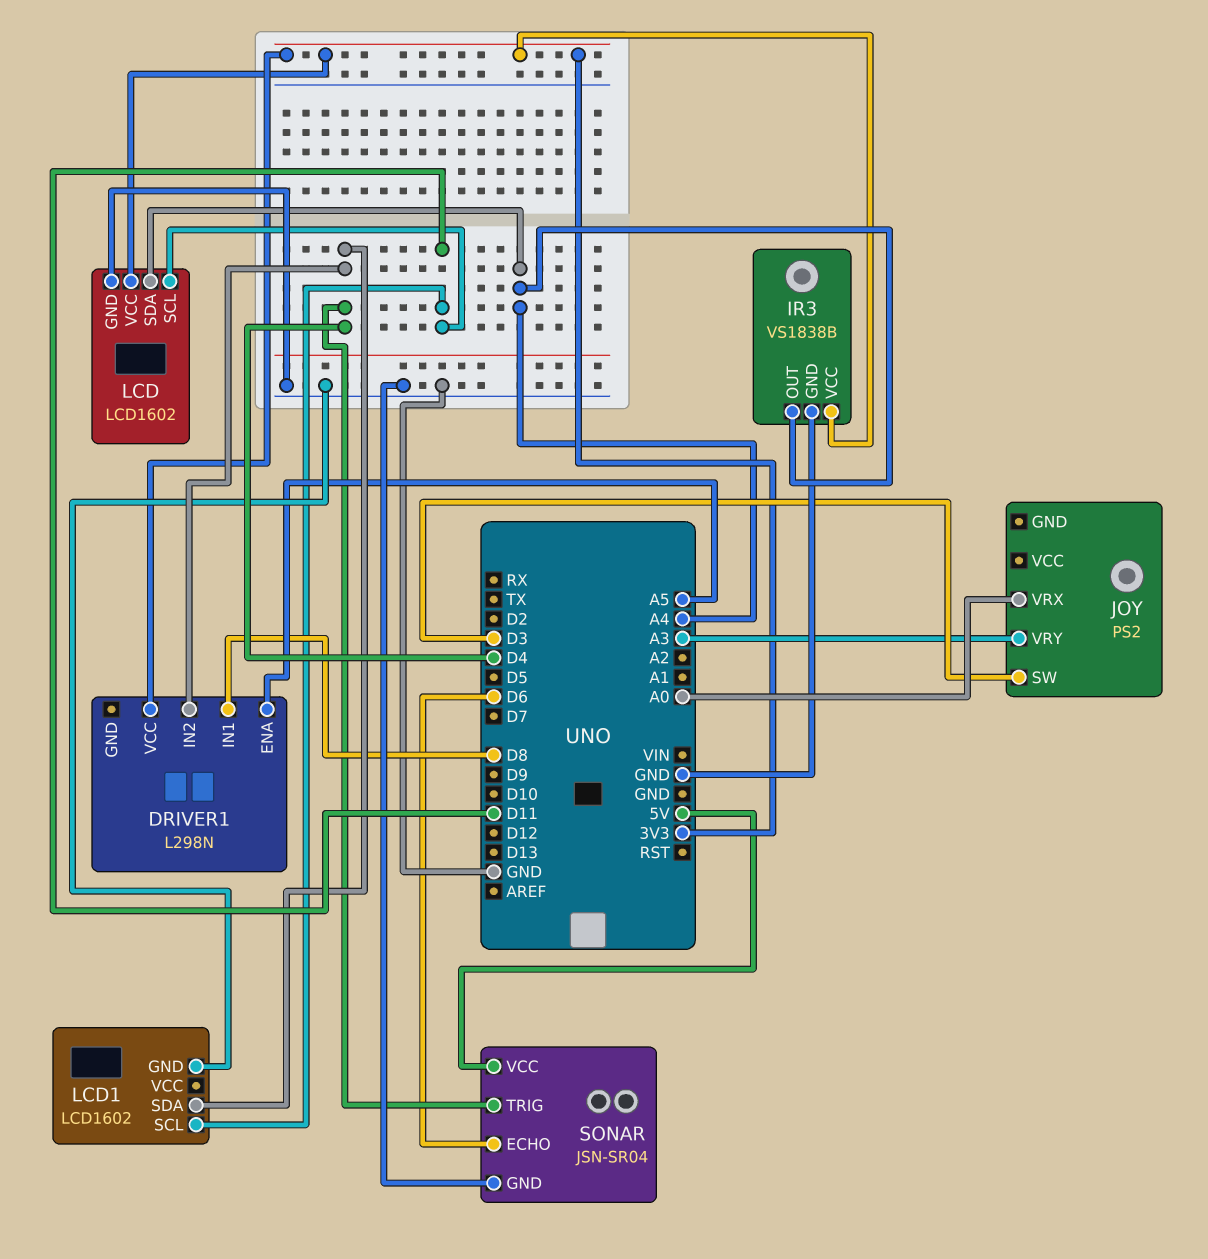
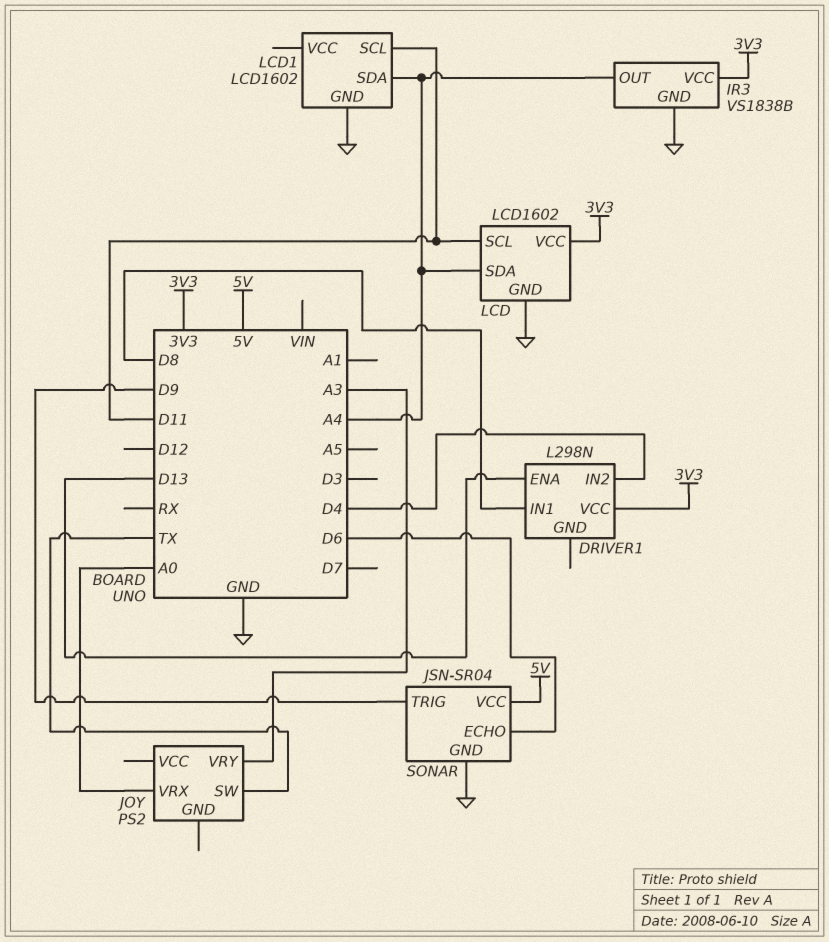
DRIVER1 pin ENA: A5 -> D13
JOY pin SW: D3 -> TX
LCD1 pin SDA: D4 -> A4
SONAR pin TRIG: D4 -> D9

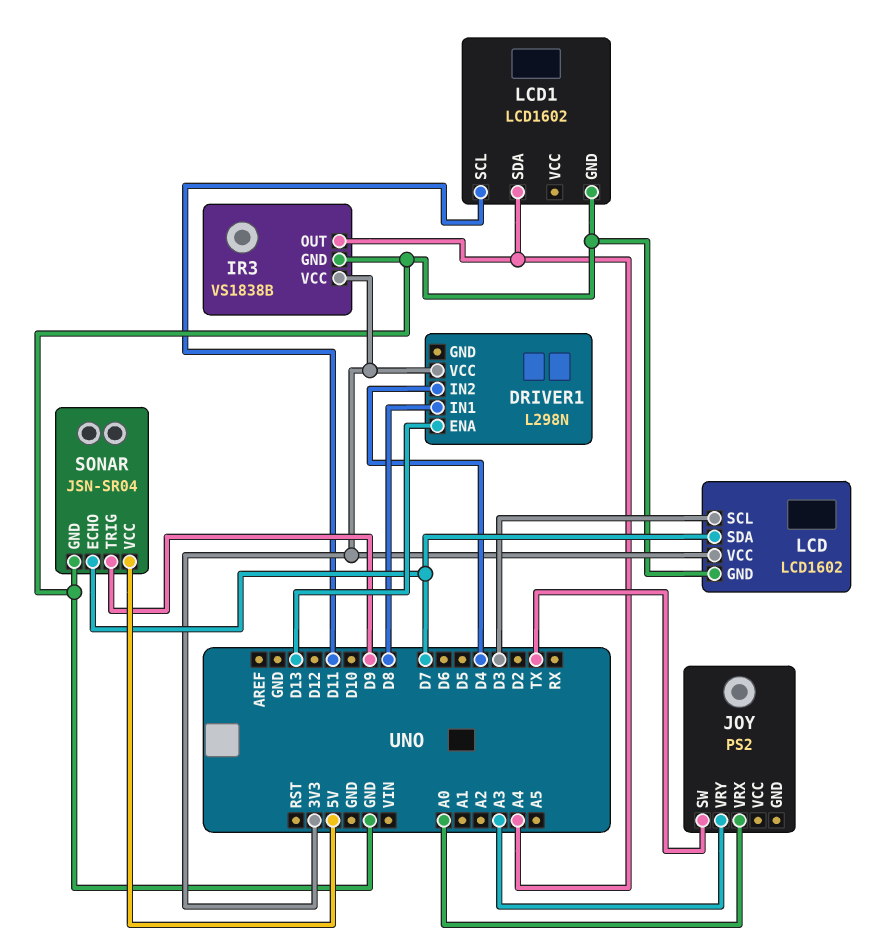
LCD pin SCL: D11 -> D3
LCD pin SDA: A4 -> D7
SONAR pin ECHO: D6 -> D7

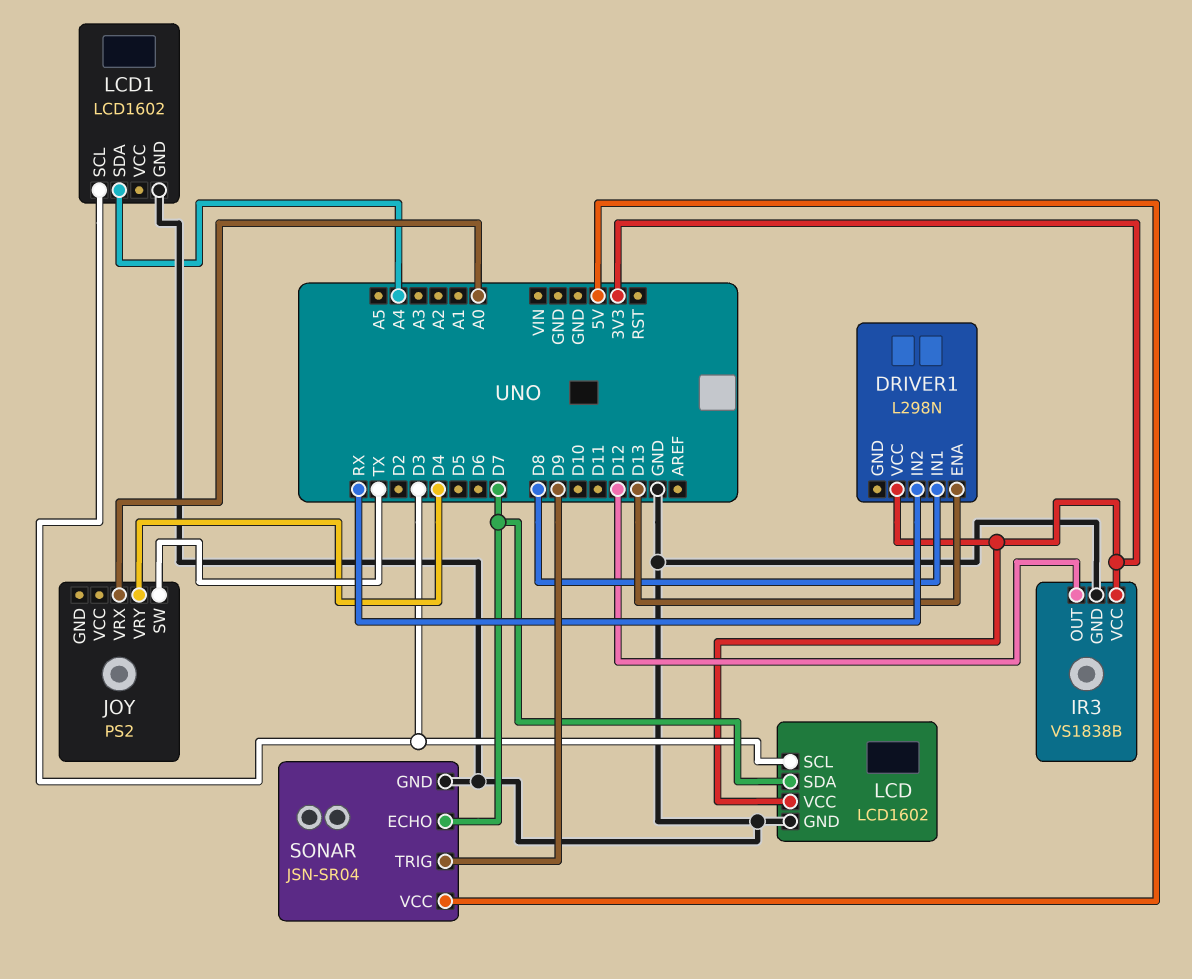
DRIVER1 pin IN2: D4 -> RX
IR3 pin OUT: A4 -> D12
JOY pin VRY: A3 -> D4
LCD1 pin SCL: D11 -> D3

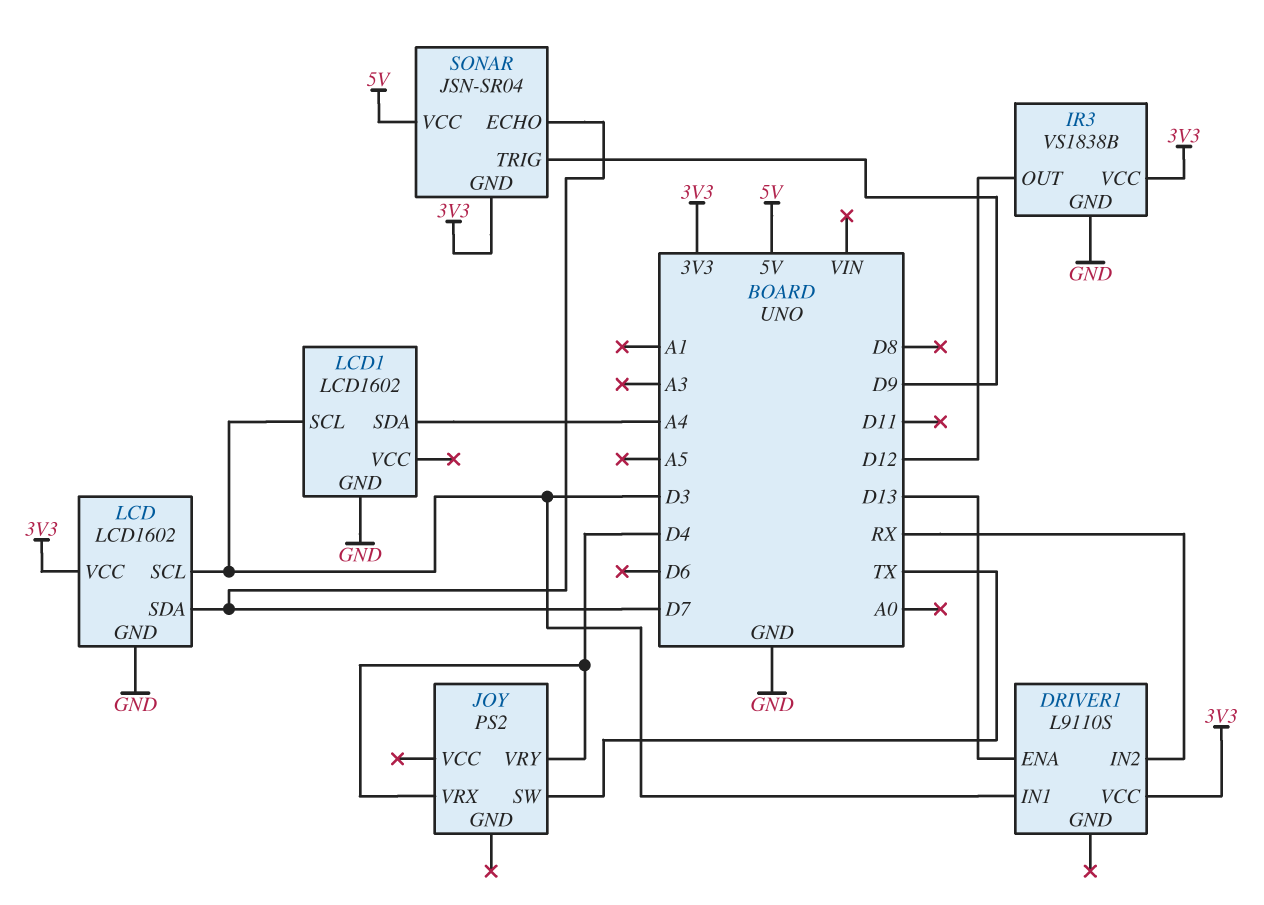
DRIVER1: L298N -> L9110S
DRIVER1 pin IN1: D8 -> D3
JOY pin VRX: A0 -> D4
SONAR pin GND: GND -> 3V3

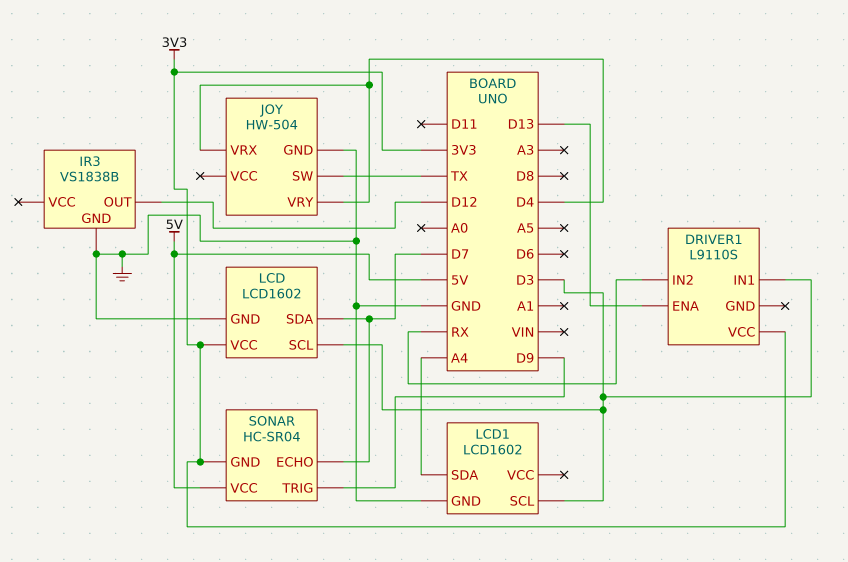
IR3 pin VCC: 3V3 -> none
JOY: PS2 -> HW-504
JOY pin GND: none -> GND
SONAR: JSN-SR04 -> HC-SR04

